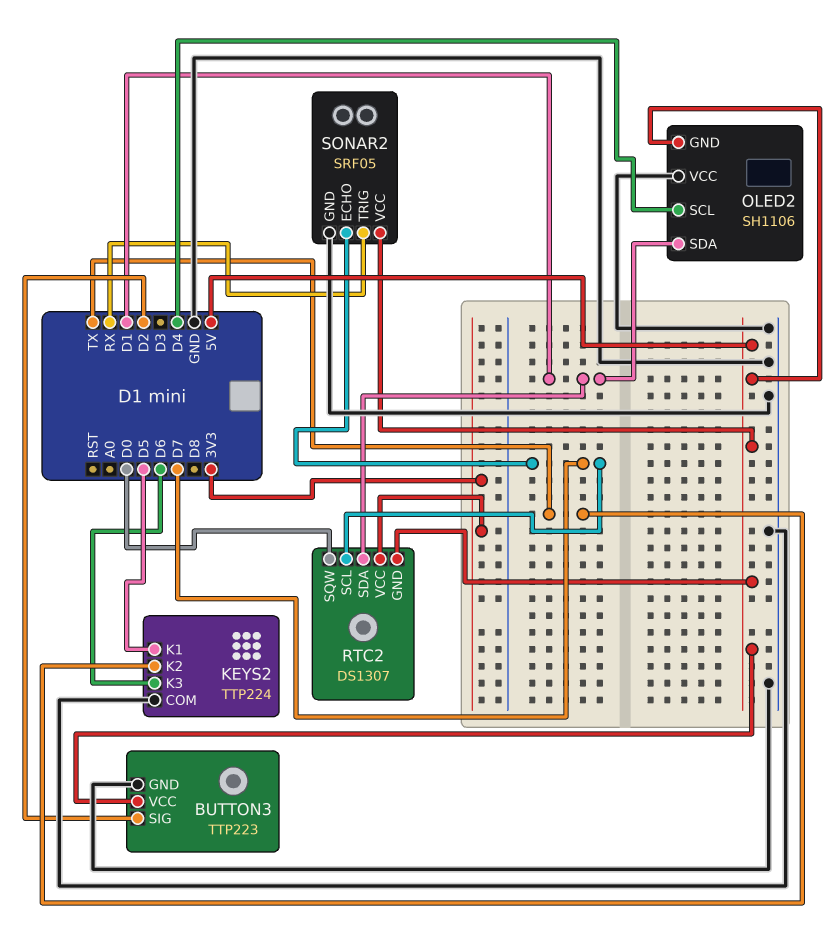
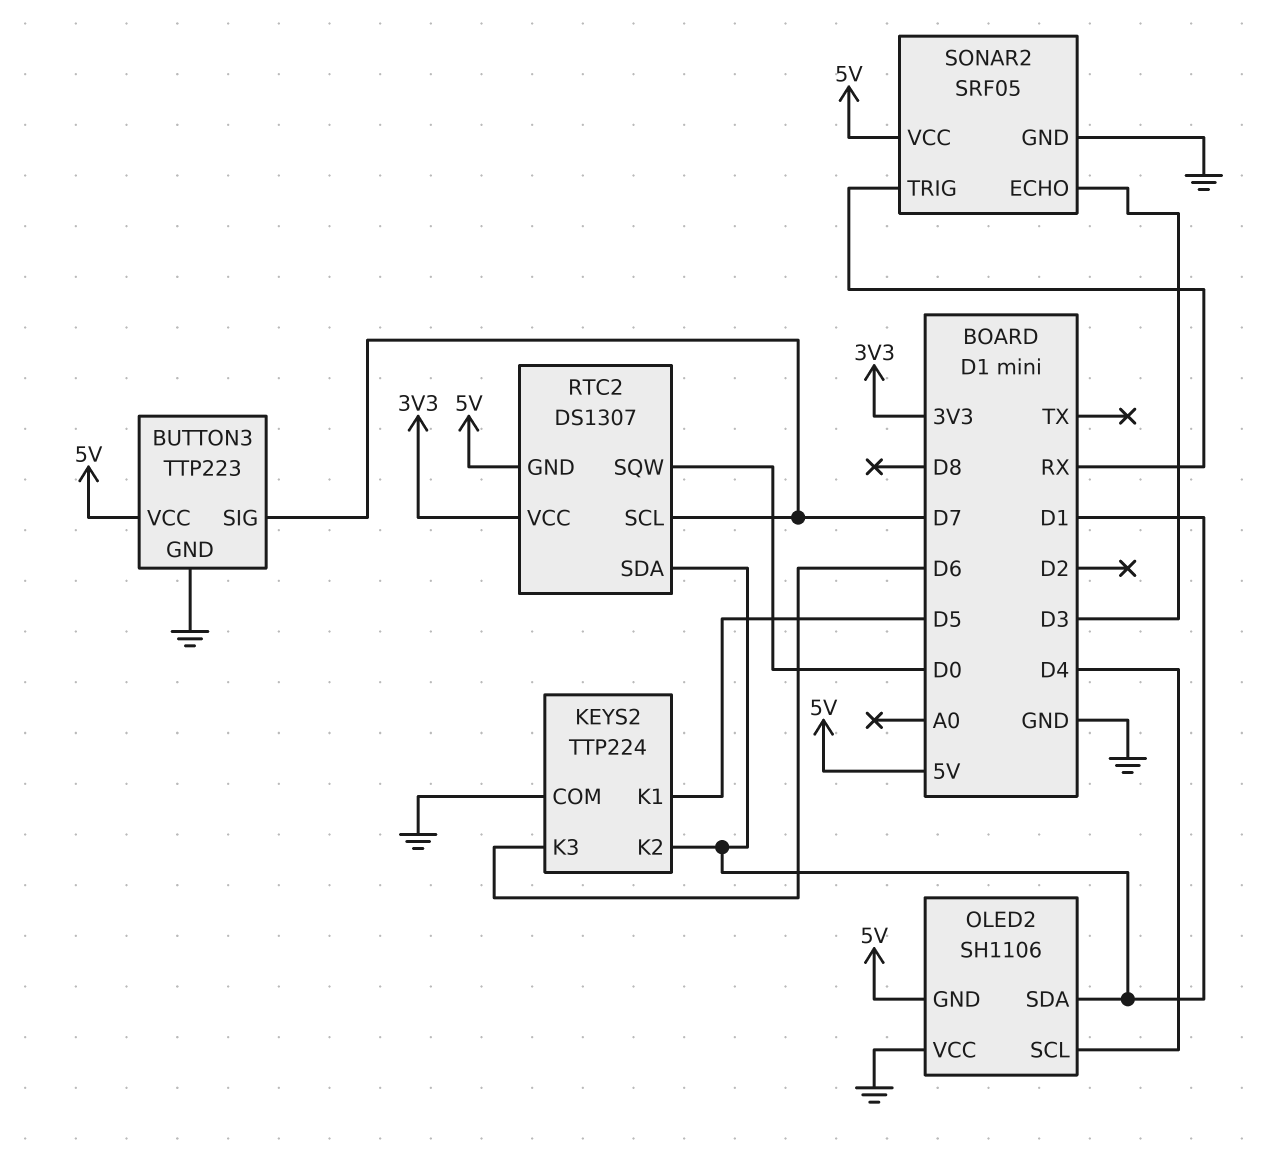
BUTTON3 pin SIG: D2 -> D7
KEYS2 pin K2: TX -> D1
SONAR2 pin ECHO: D7 -> D3

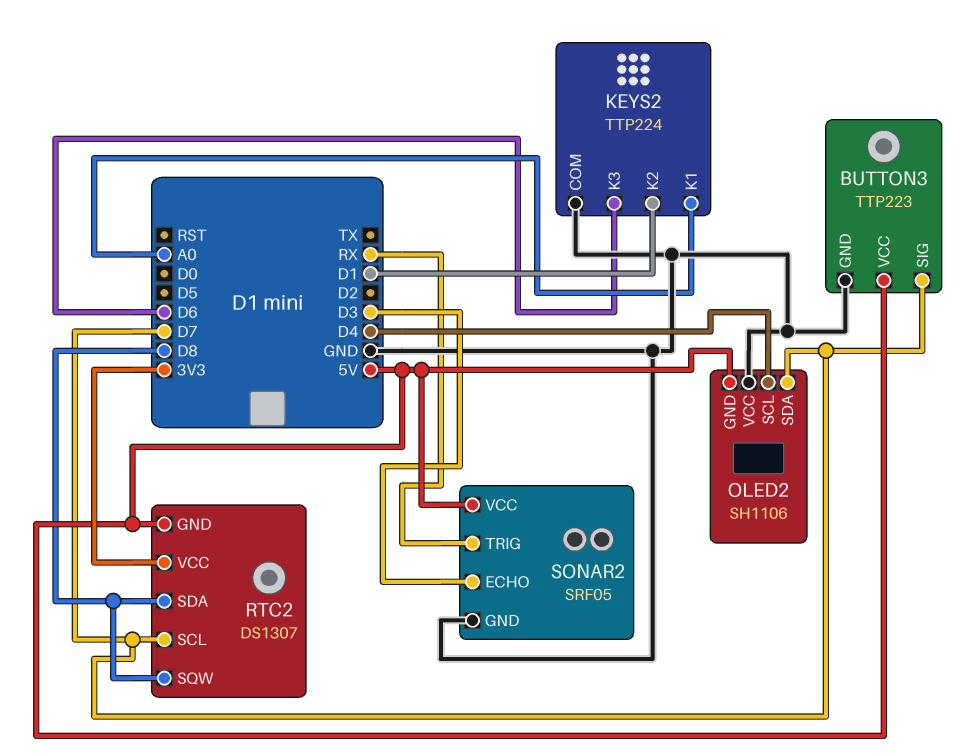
KEYS2 pin K1: D5 -> A0
OLED2 pin SDA: D1 -> D7
RTC2 pin SDA: D1 -> D8
RTC2 pin SQW: D0 -> D8

